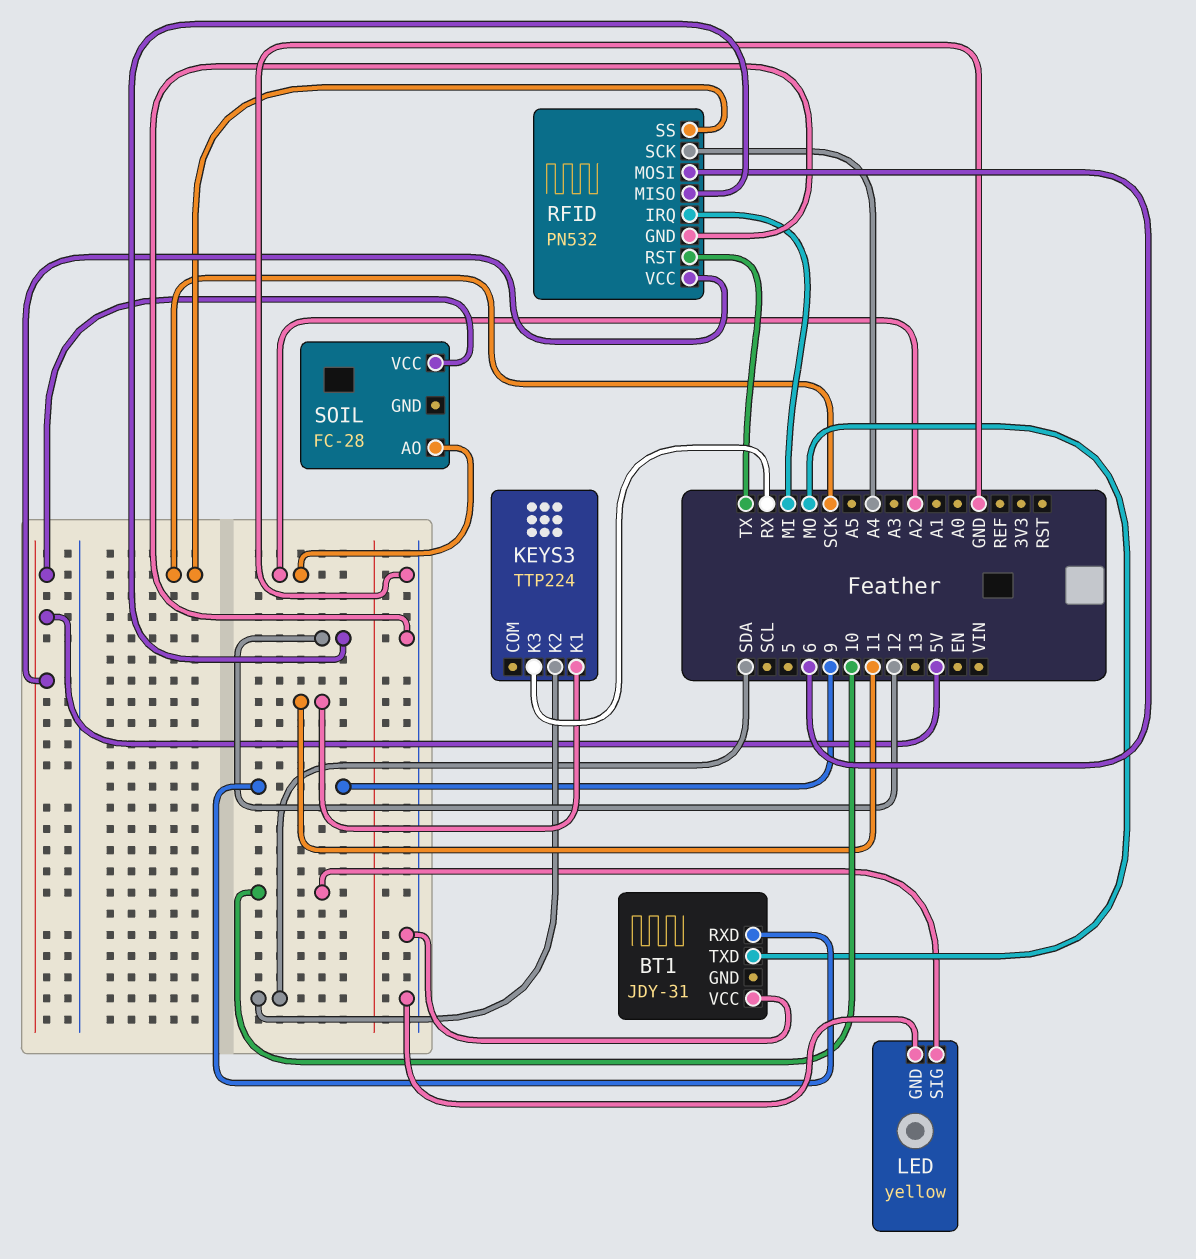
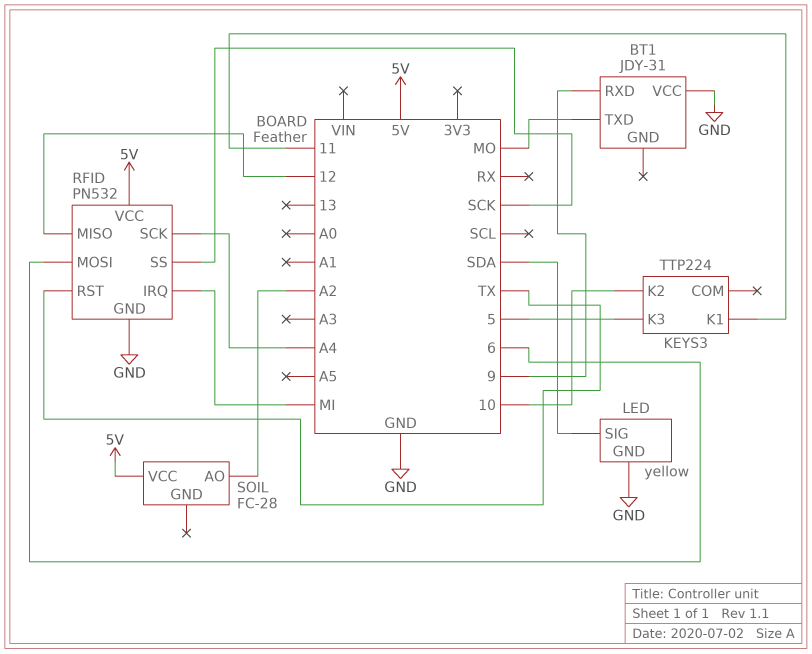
KEYS3 pin K2: SDA -> 10
KEYS3 pin K3: RX -> 5
LED pin SIG: 10 -> SDA

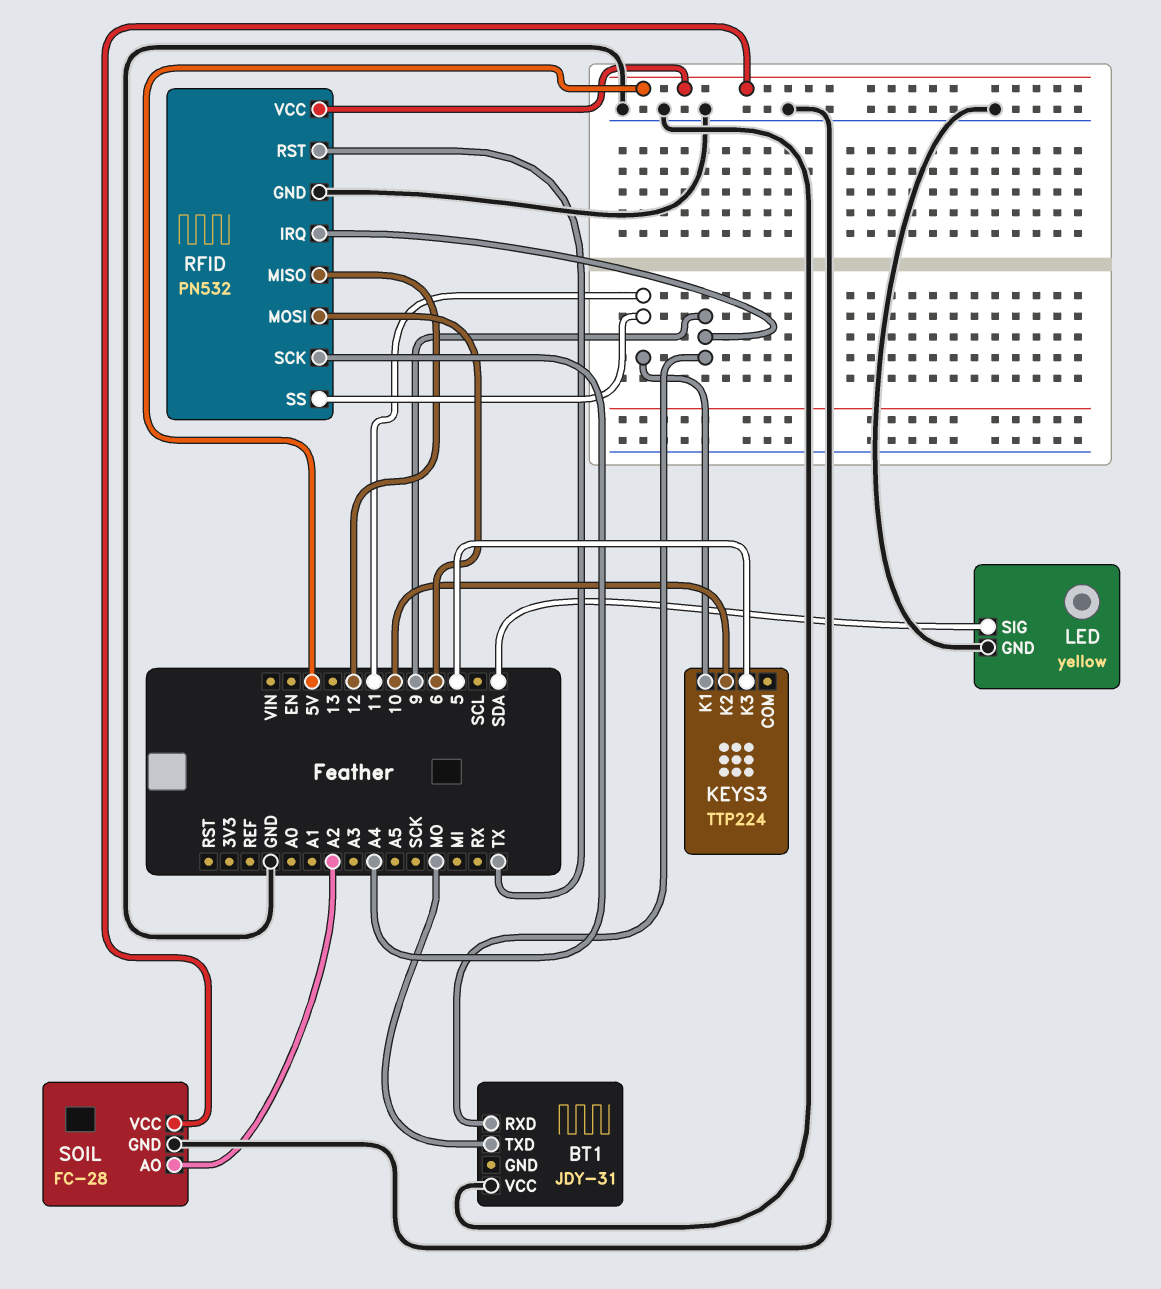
RFID pin IRQ: MI -> 9
RFID pin SS: SCK -> 11
SOIL pin GND: none -> GND

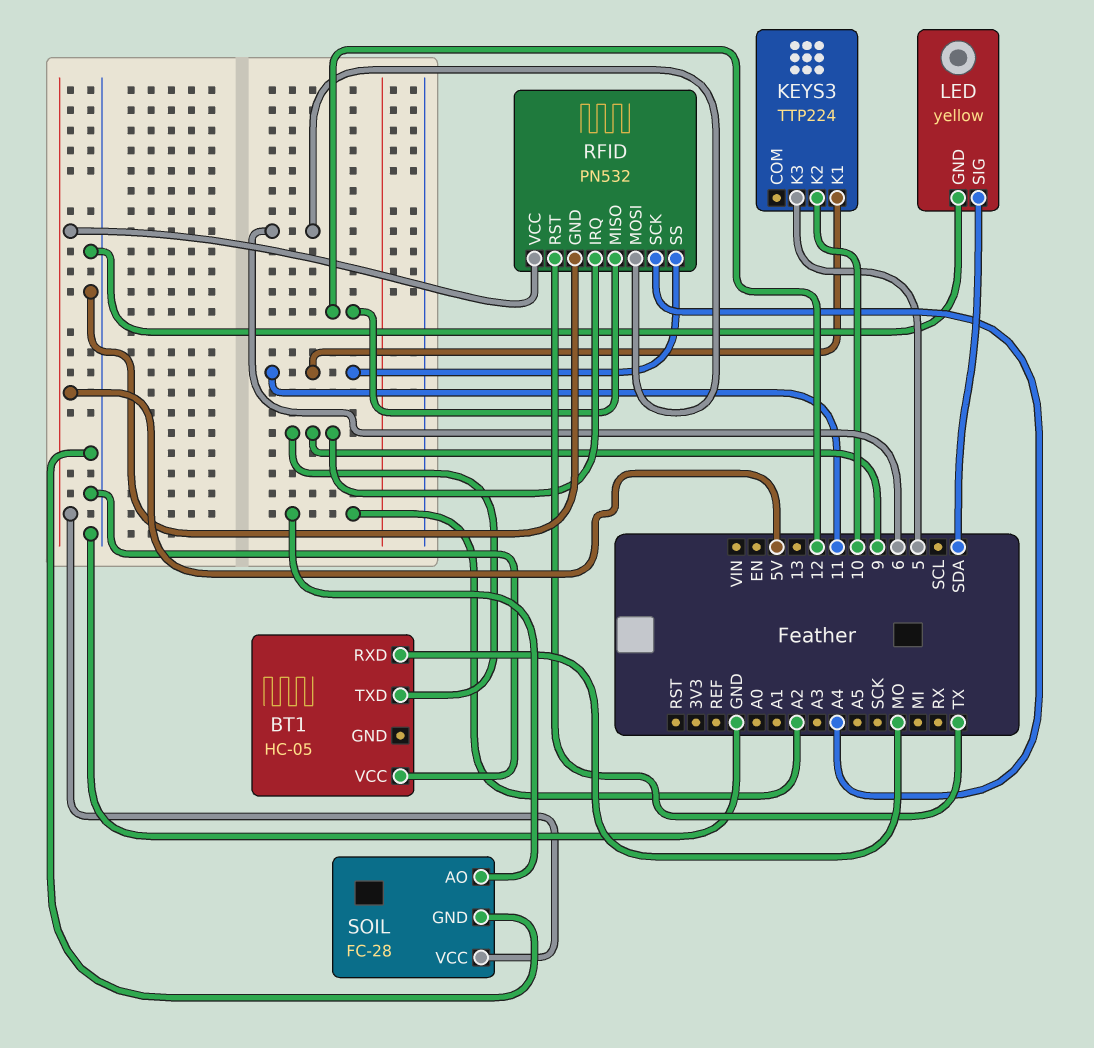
BT1: JDY-31 -> HC-05
BT1 pin RXD: 9 -> MO
BT1 pin TXD: MO -> 9

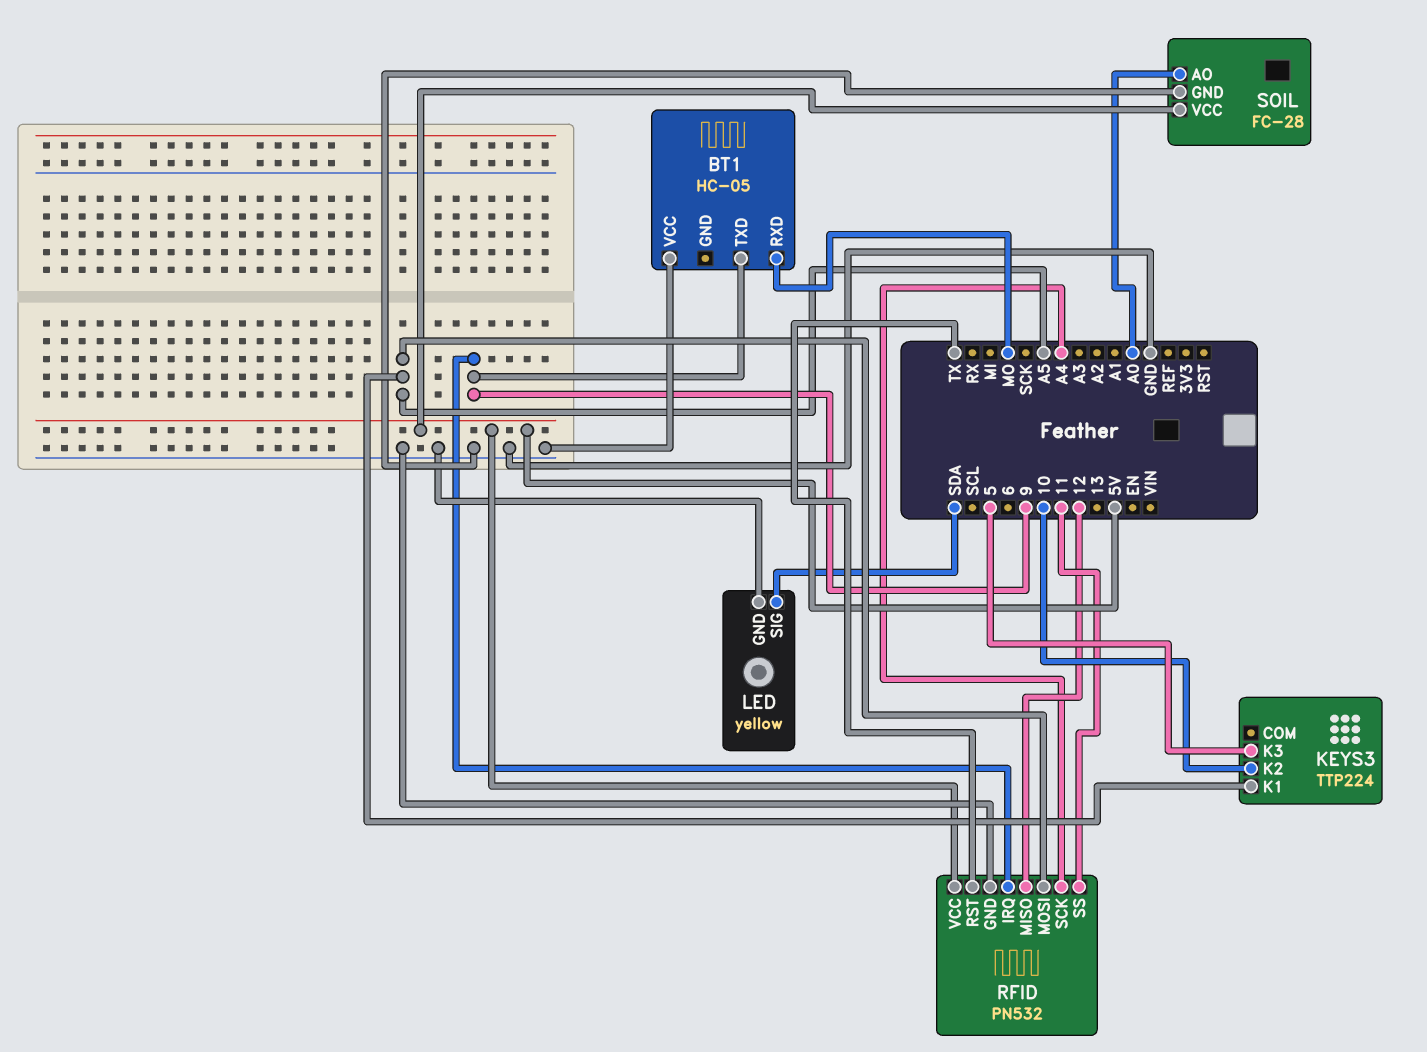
KEYS3 pin K1: 11 -> A5
RFID pin MOSI: 6 -> A5
SOIL pin AO: A2 -> A0

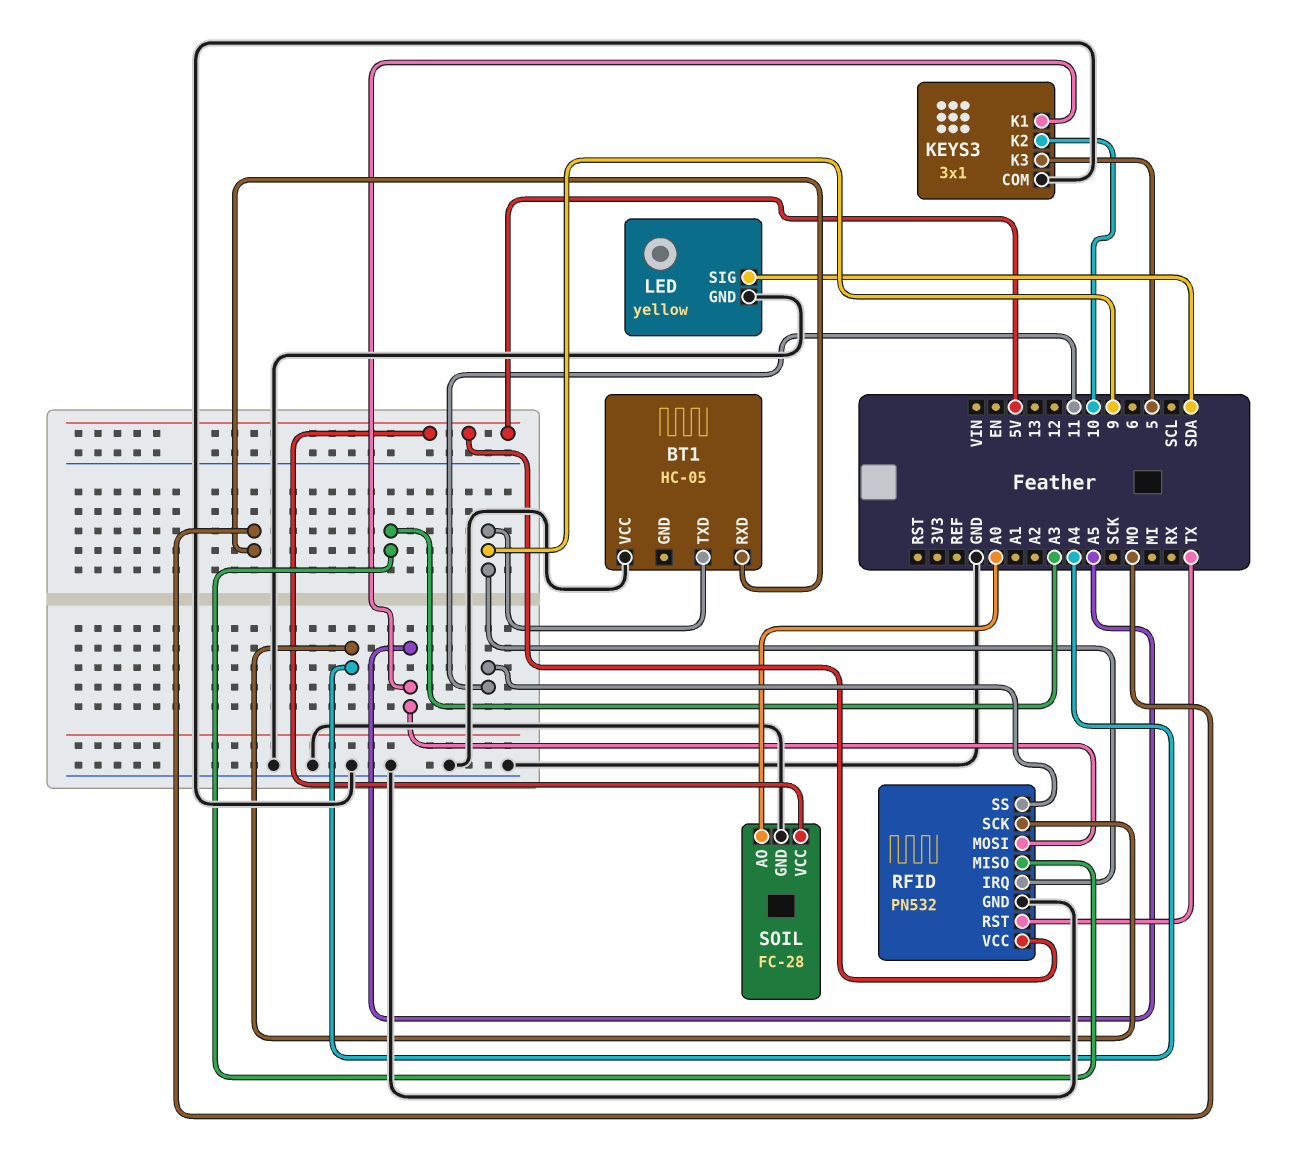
KEYS3: TTP224 -> 3x1
KEYS3 pin COM: none -> GND
RFID pin MISO: 12 -> A3

